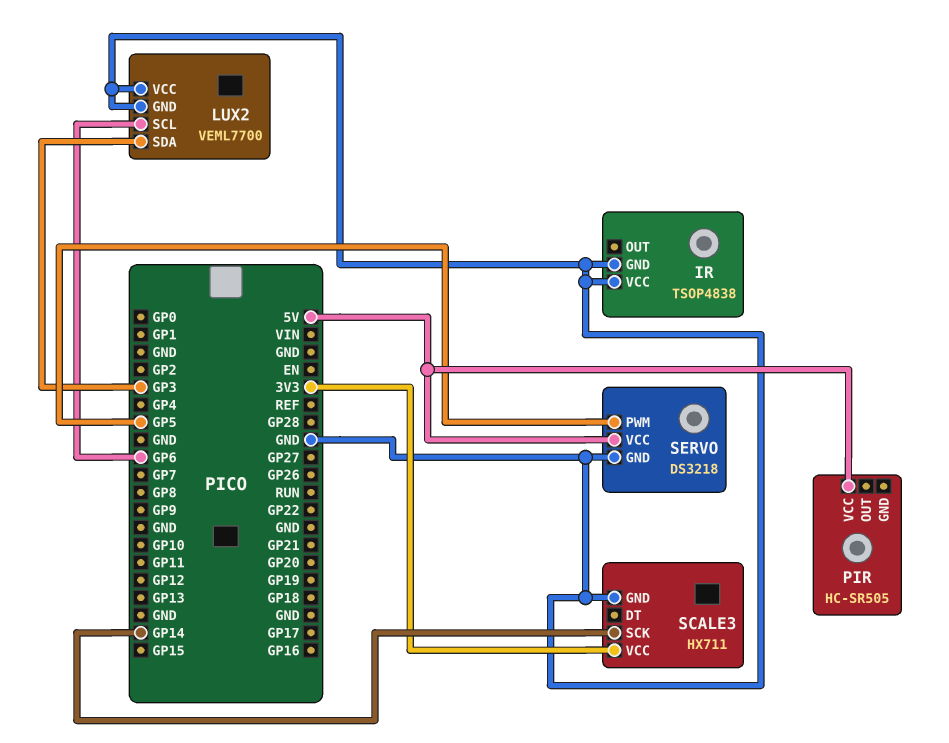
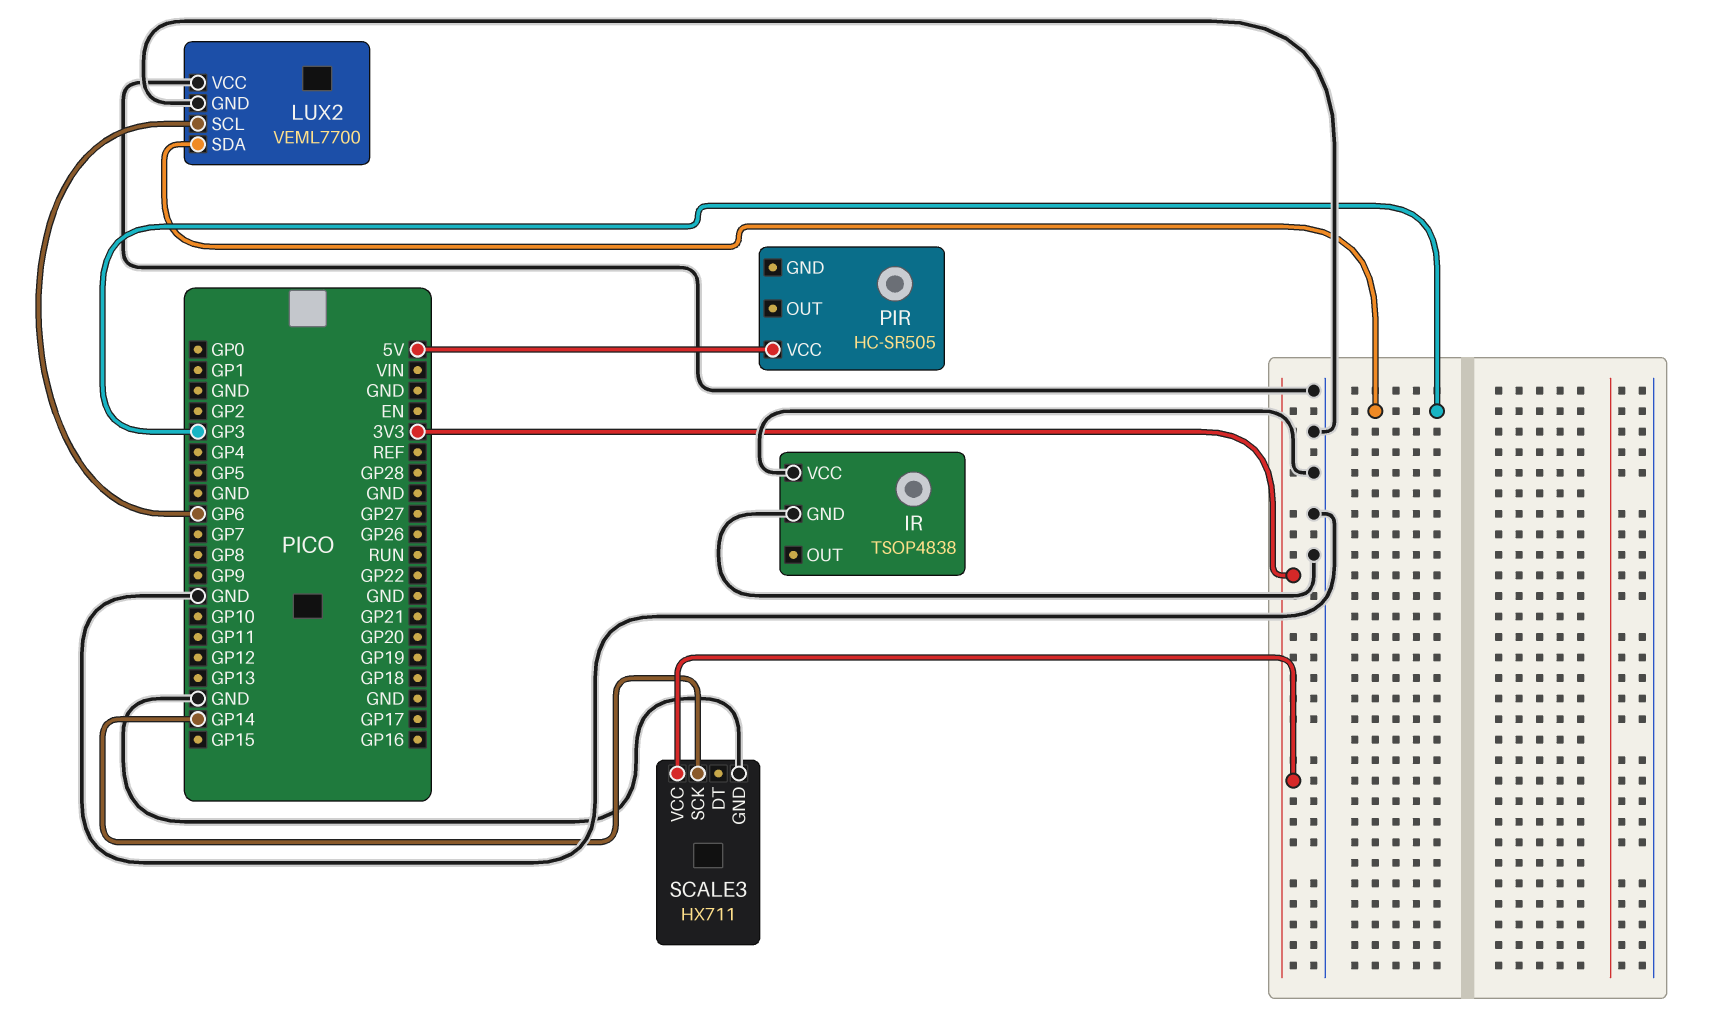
SERVO: DS3218 -> none
SERVO pin GND: GND -> none
SERVO pin PWM: GP5 -> none
SERVO pin VCC: 5V -> none

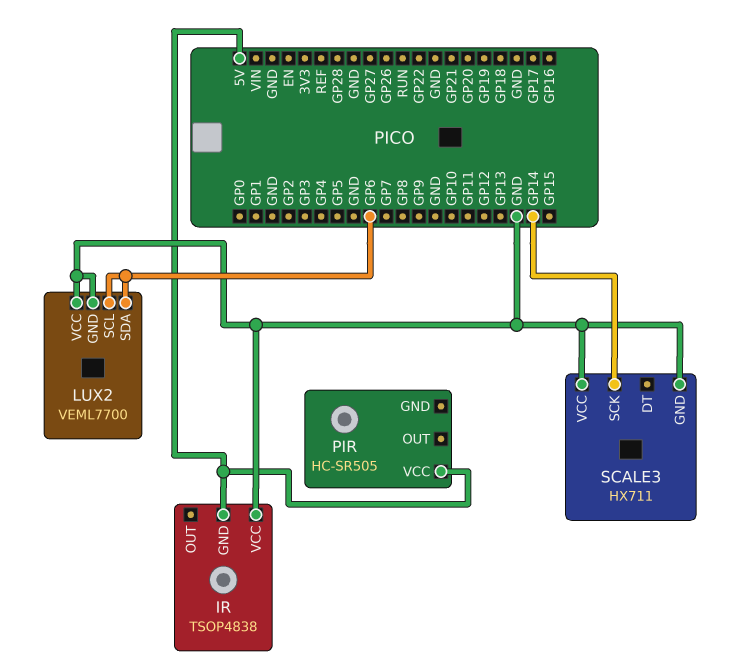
IR pin GND: GND -> 5V
LUX2 pin SDA: GP3 -> GP6
SCALE3 pin VCC: 3V3 -> GND

